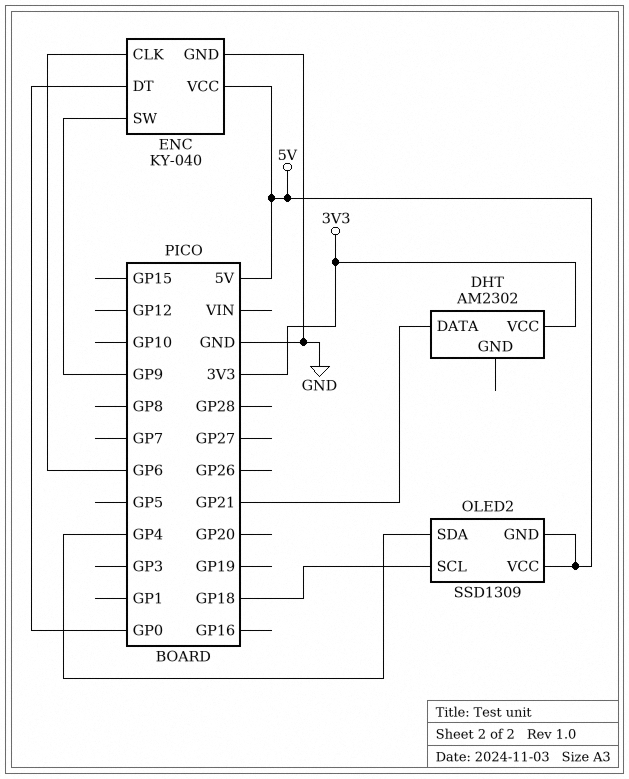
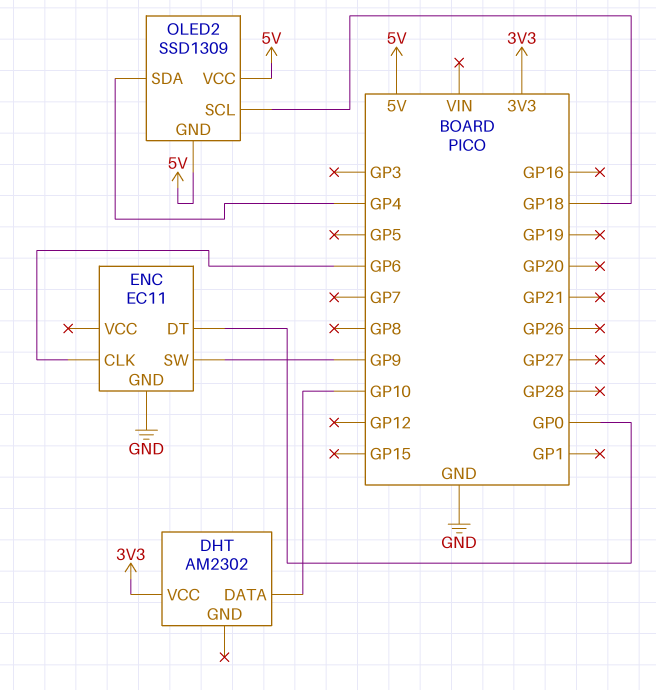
DHT pin DATA: GP21 -> GP10
ENC: KY-040 -> EC11
ENC pin VCC: 5V -> none

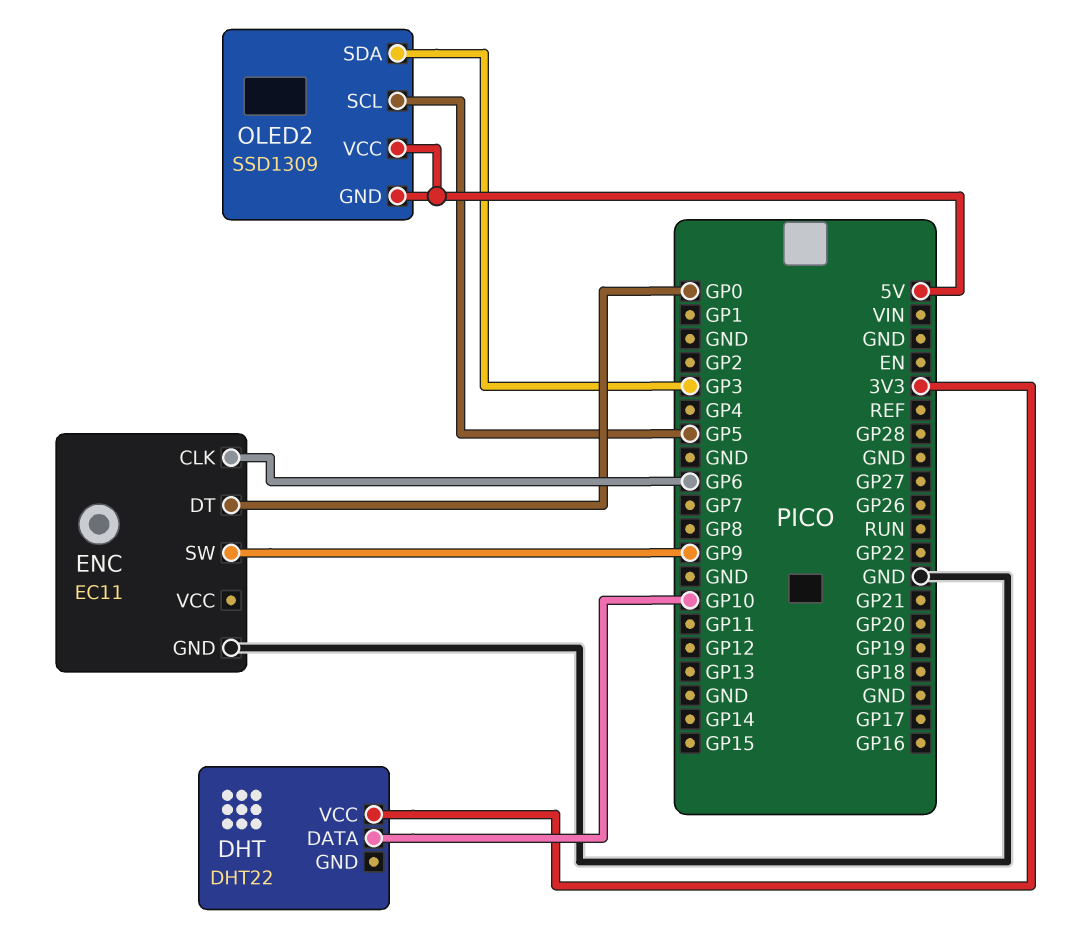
DHT: AM2302 -> DHT22
OLED2 pin SCL: GP18 -> GP5
OLED2 pin SDA: GP4 -> GP3

